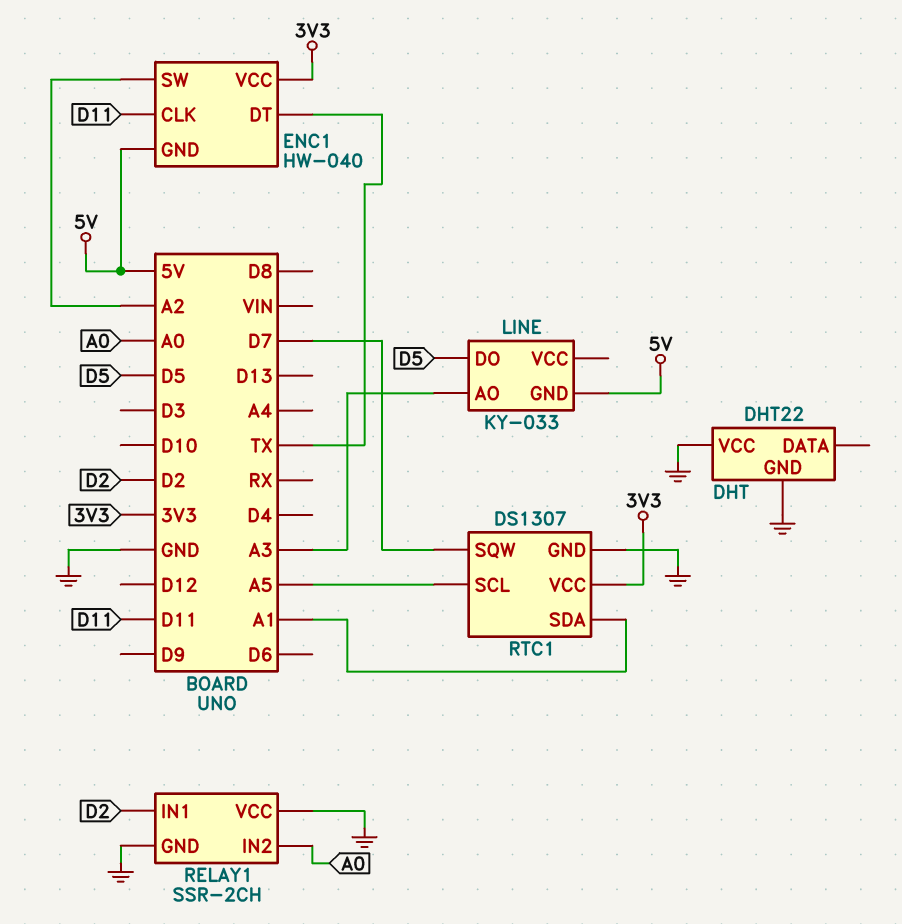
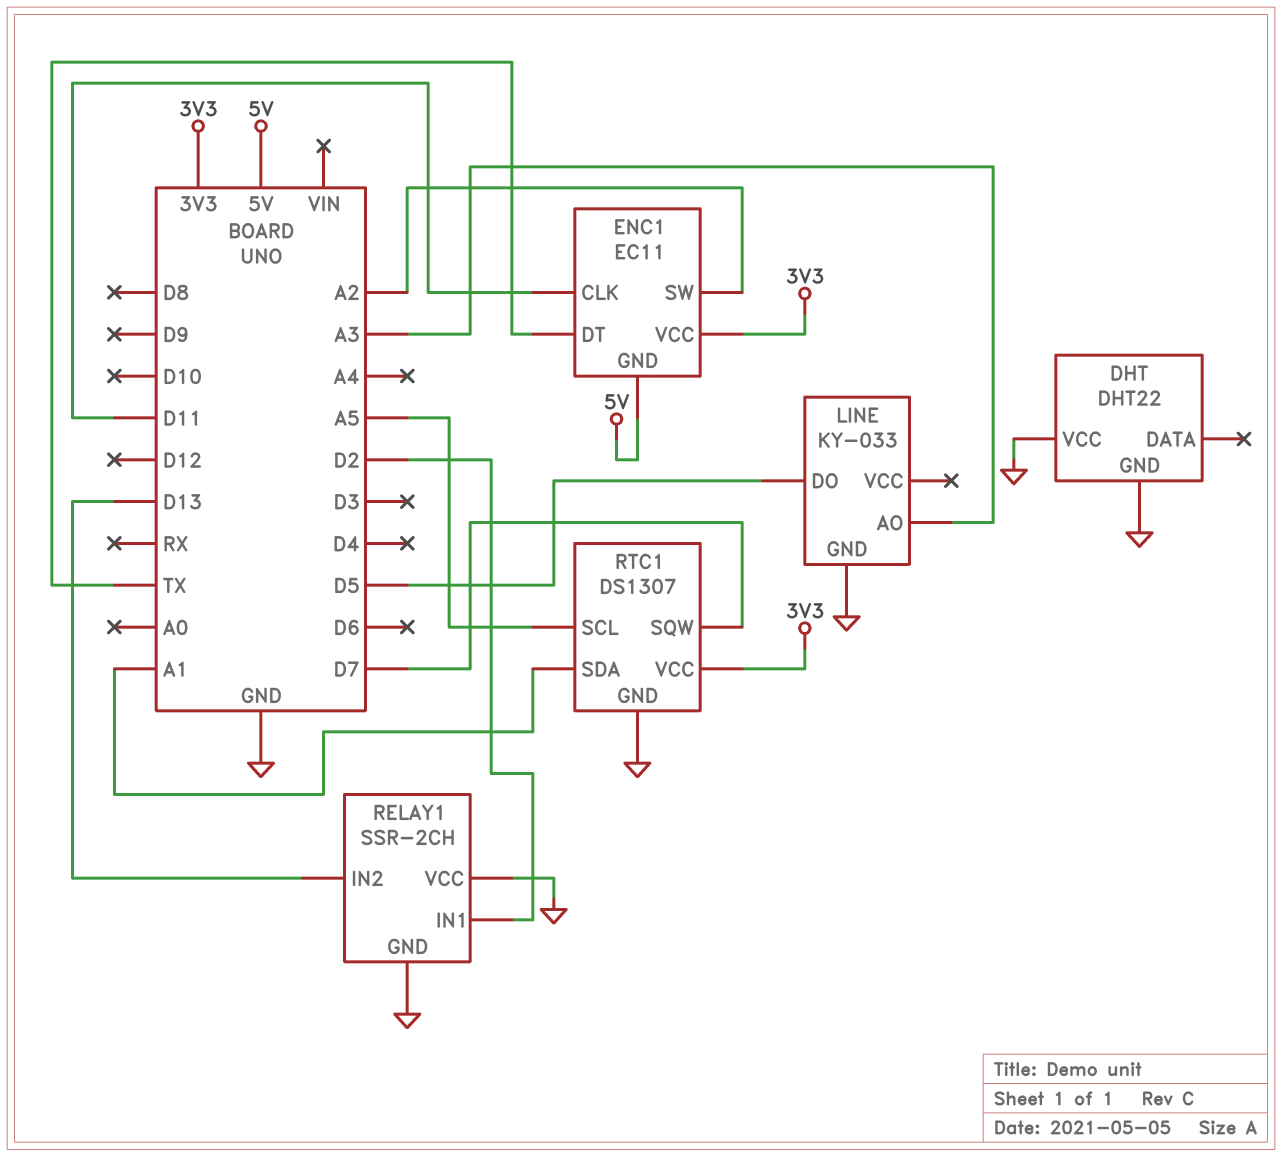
ENC1: HW-040 -> EC11
LINE pin GND: 5V -> GND
RELAY1 pin IN2: A0 -> D13

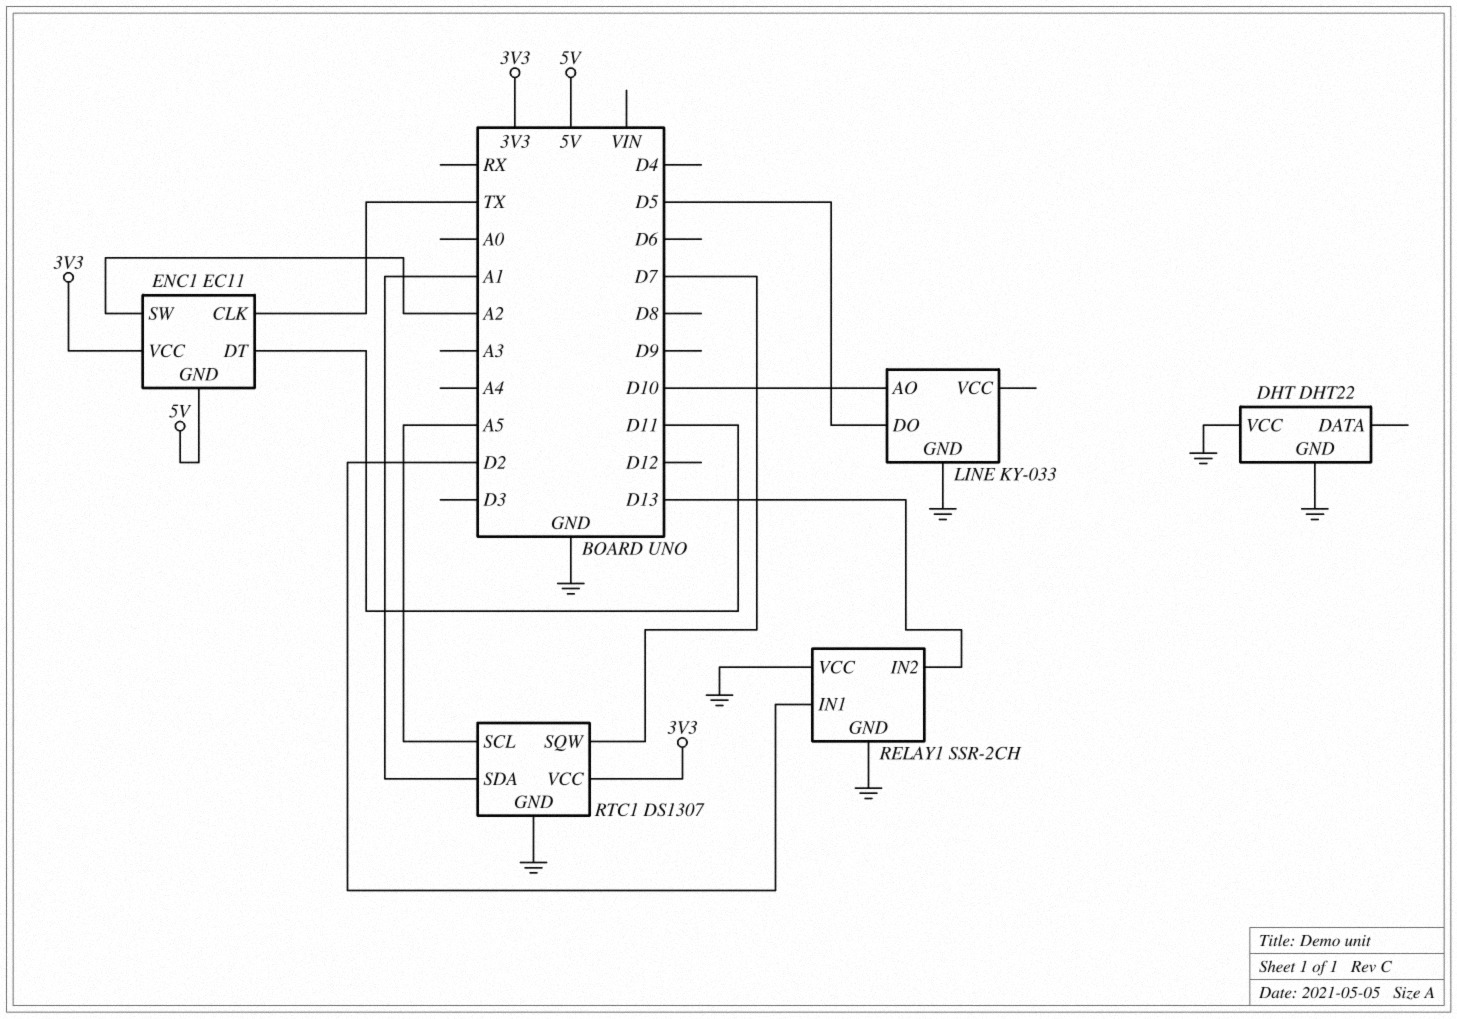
ENC1 pin CLK: D11 -> TX
ENC1 pin DT: TX -> D11
LINE pin AO: A3 -> D10

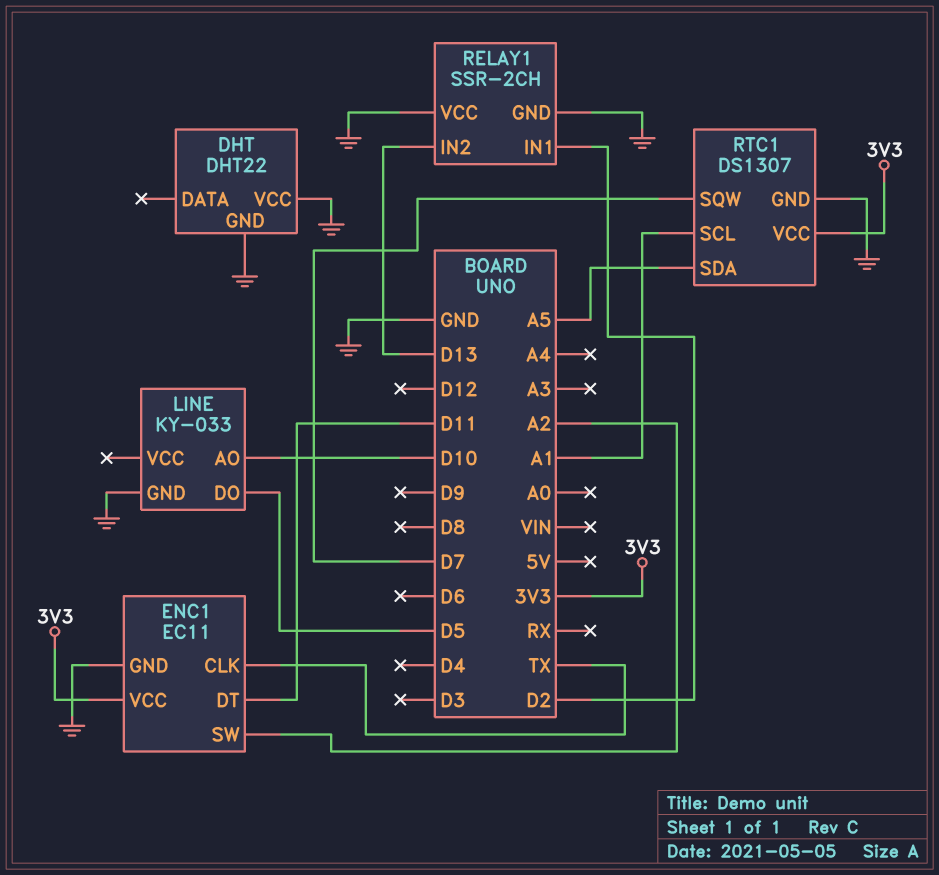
ENC1 pin GND: 5V -> GND
RTC1 pin SCL: A5 -> A1
RTC1 pin SDA: A1 -> A5

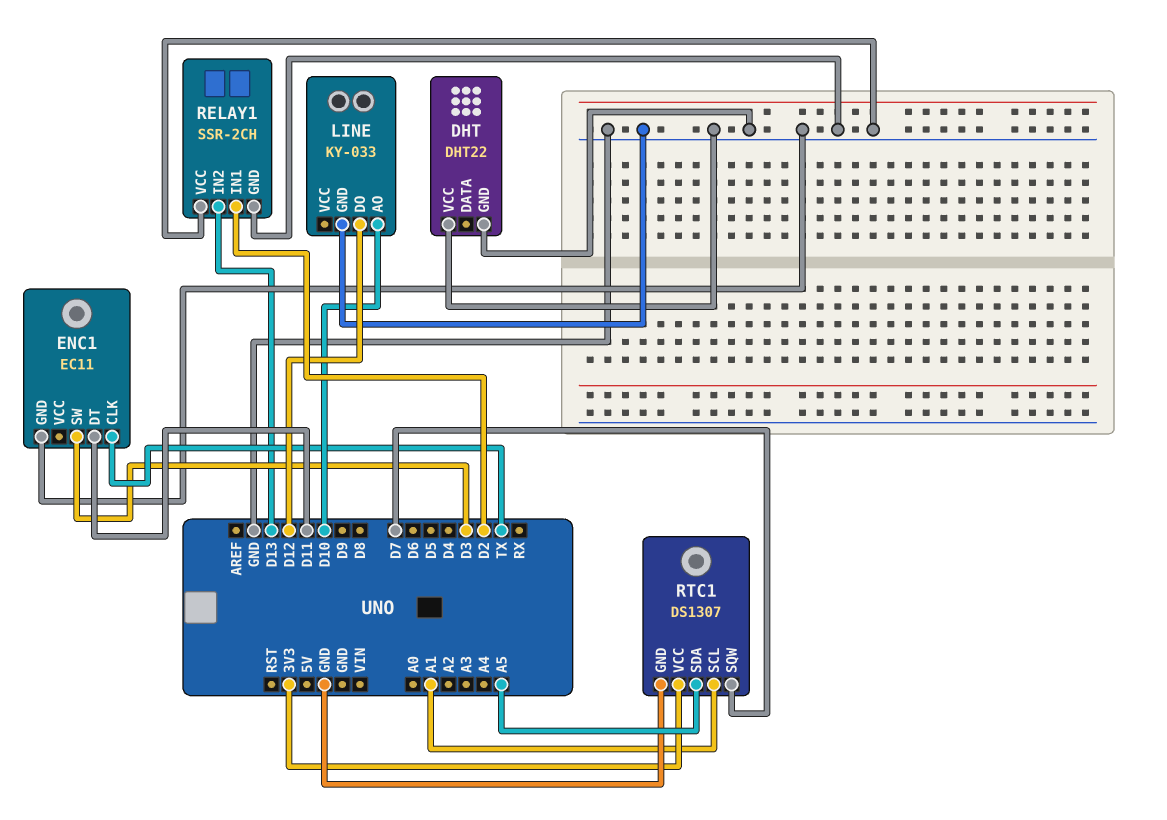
ENC1 pin SW: A2 -> D3
ENC1 pin VCC: 3V3 -> none
LINE pin DO: D5 -> D12

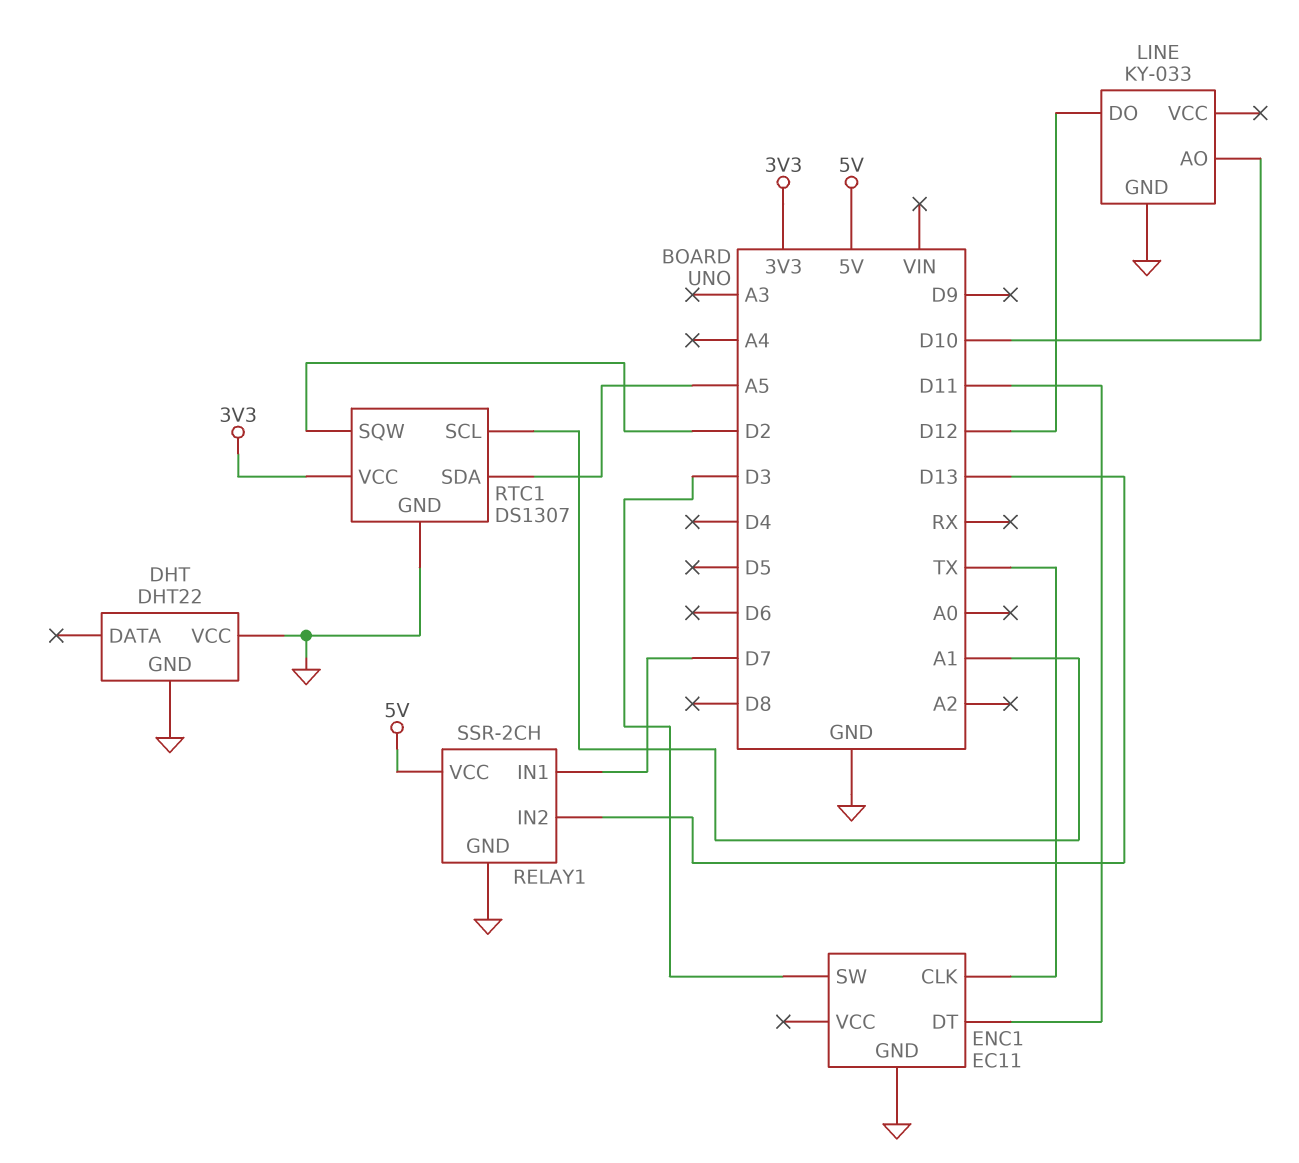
RELAY1 pin IN1: D2 -> D7
RELAY1 pin VCC: GND -> 5V
RTC1 pin SQW: D7 -> D2

